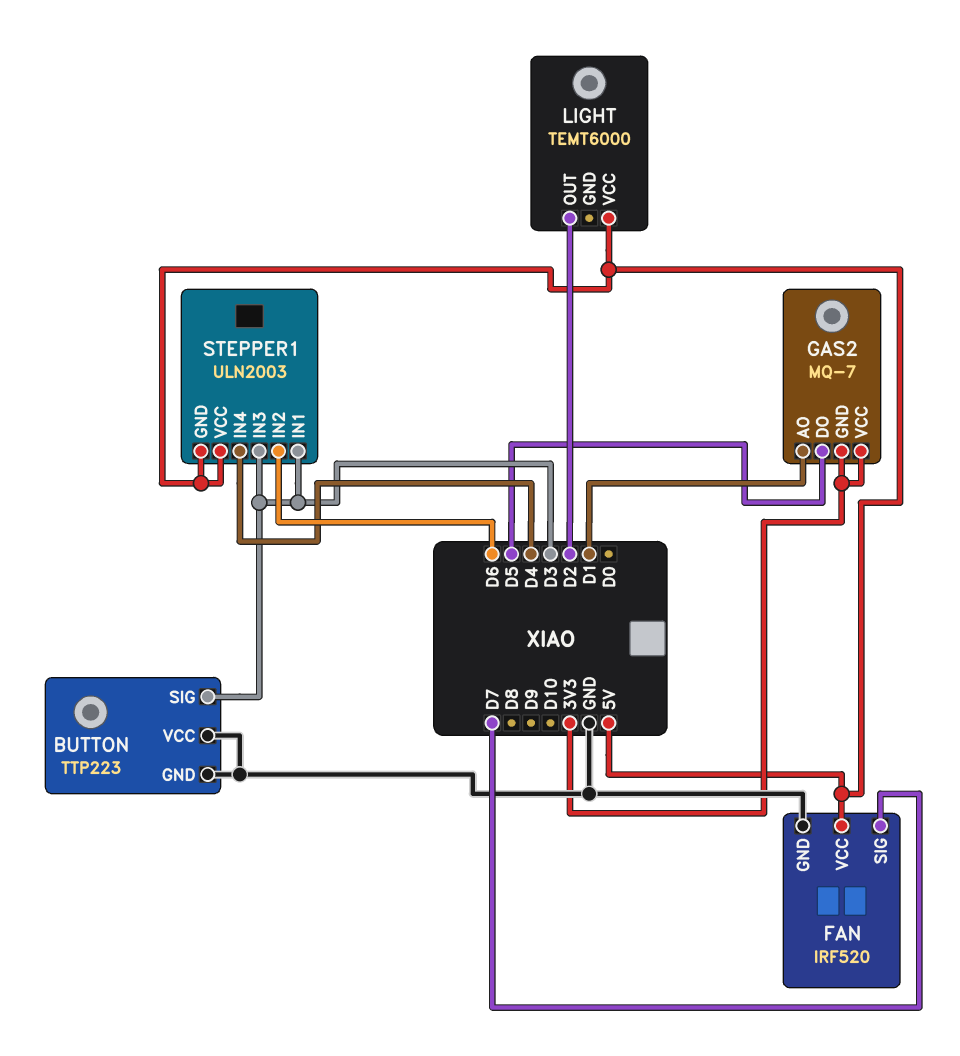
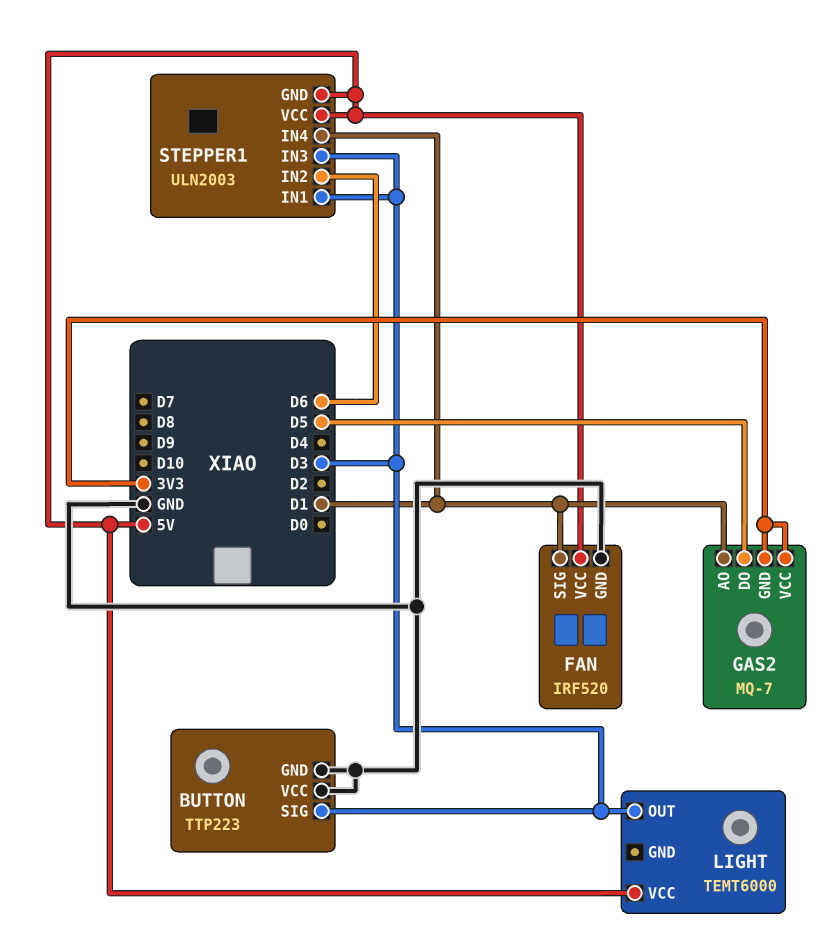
FAN pin SIG: D7 -> D1
LIGHT pin OUT: D2 -> D3
STEPPER1 pin IN4: D4 -> D1

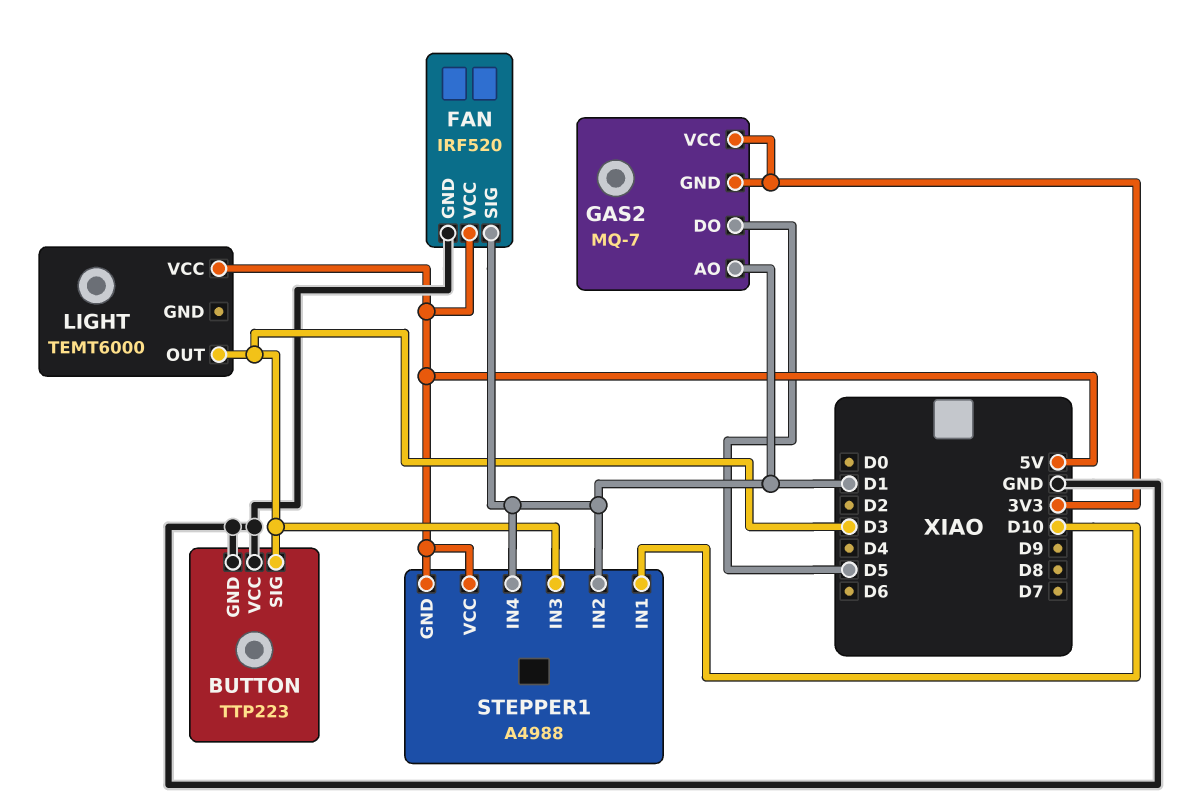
STEPPER1: ULN2003 -> A4988
STEPPER1 pin IN1: D3 -> D10
STEPPER1 pin IN2: D6 -> D1

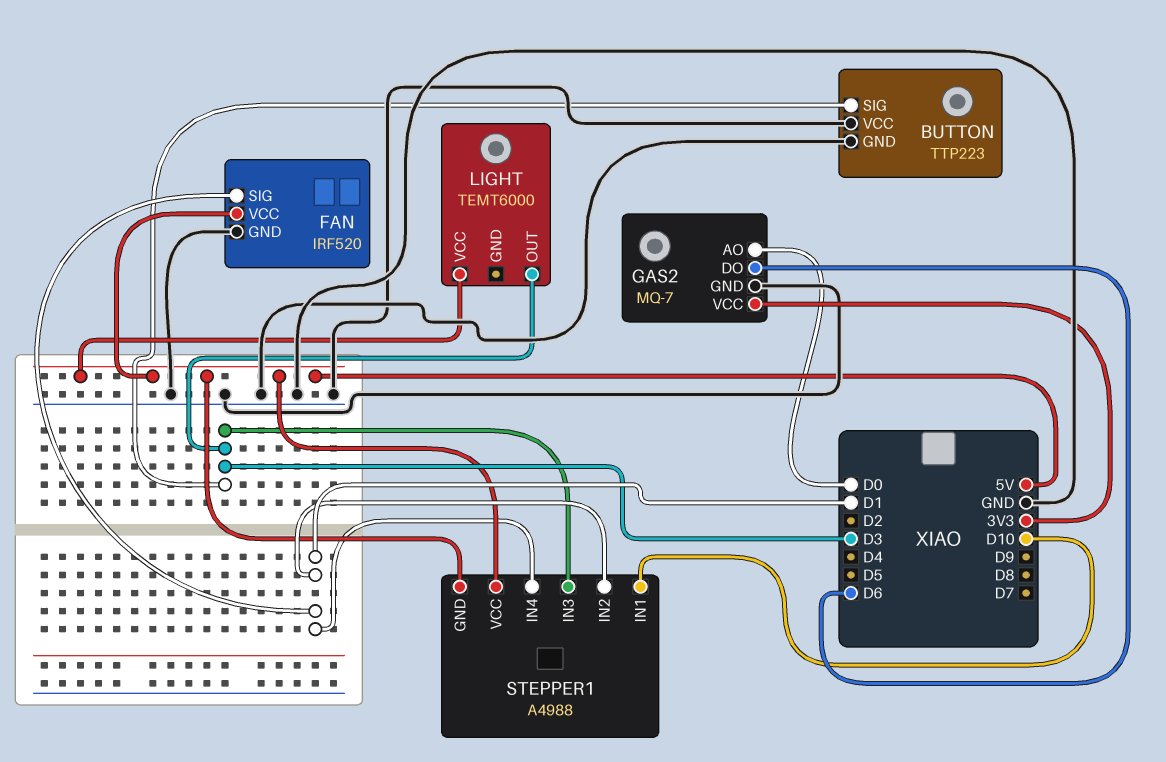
GAS2 pin AO: D1 -> D0
GAS2 pin DO: D5 -> D6
GAS2 pin GND: 3V3 -> GND

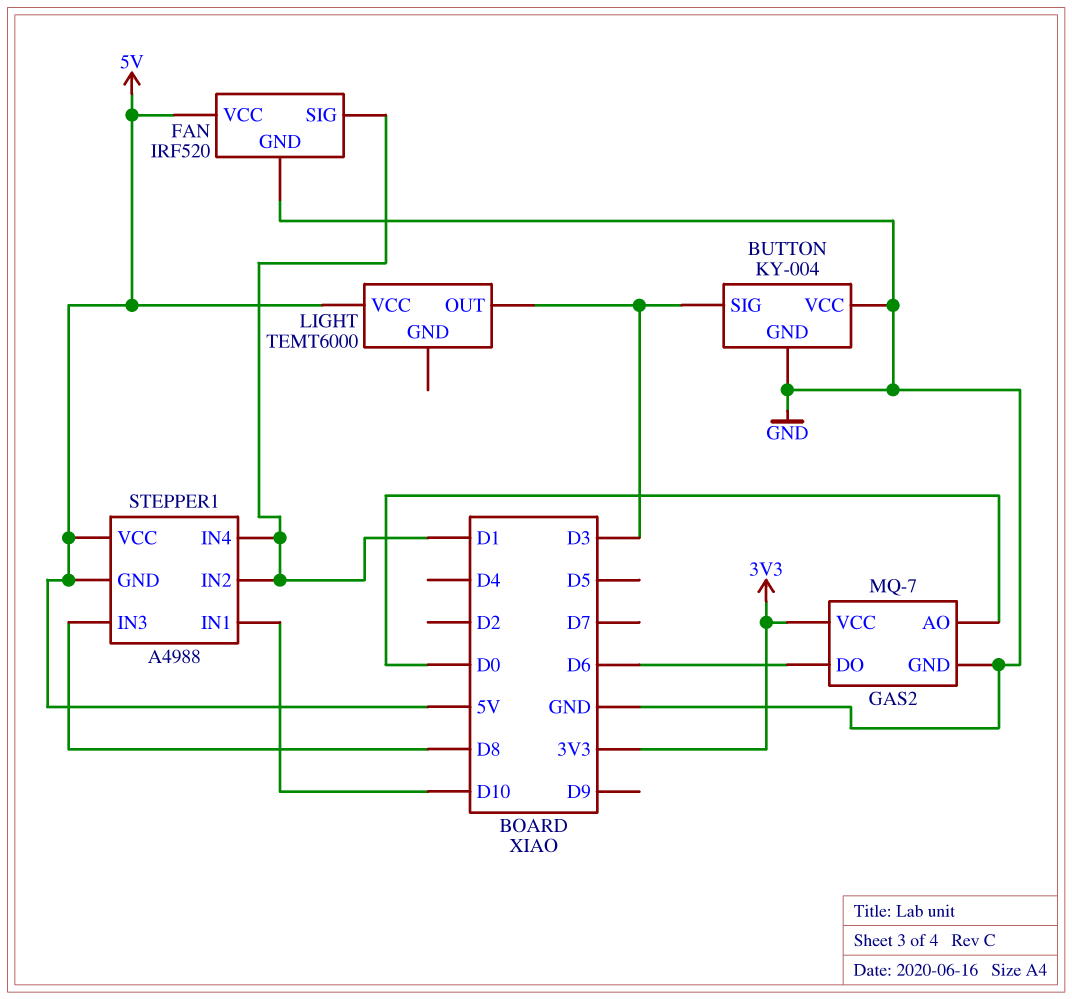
BUTTON: TTP223 -> KY-004
STEPPER1 pin IN3: D3 -> D8

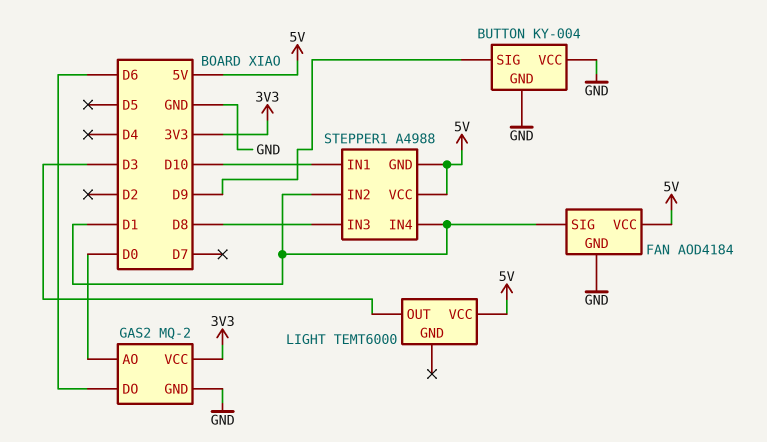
BUTTON pin SIG: D3 -> D9
FAN: IRF520 -> AOD4184
GAS2: MQ-7 -> MQ-2

